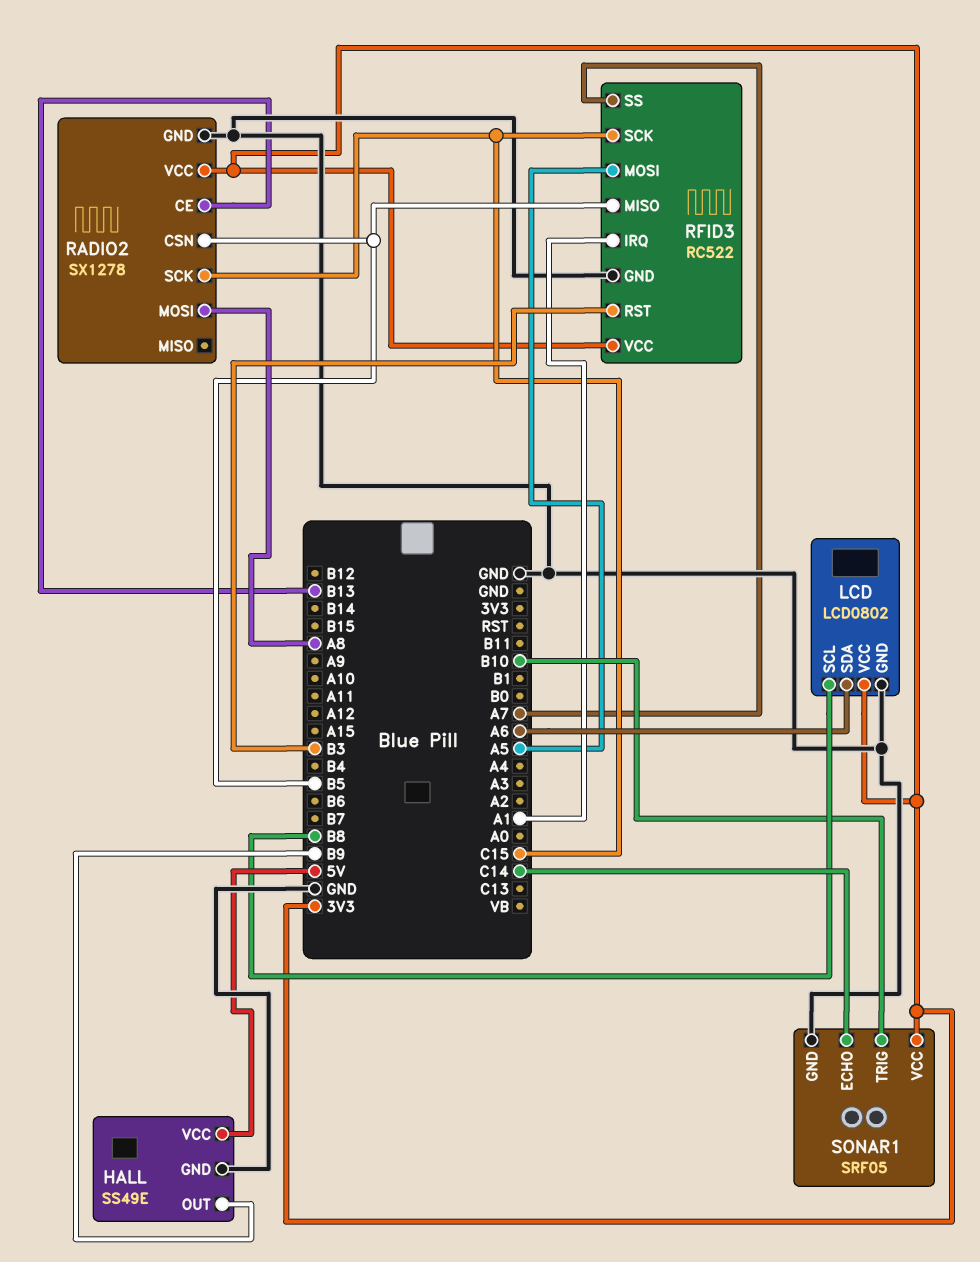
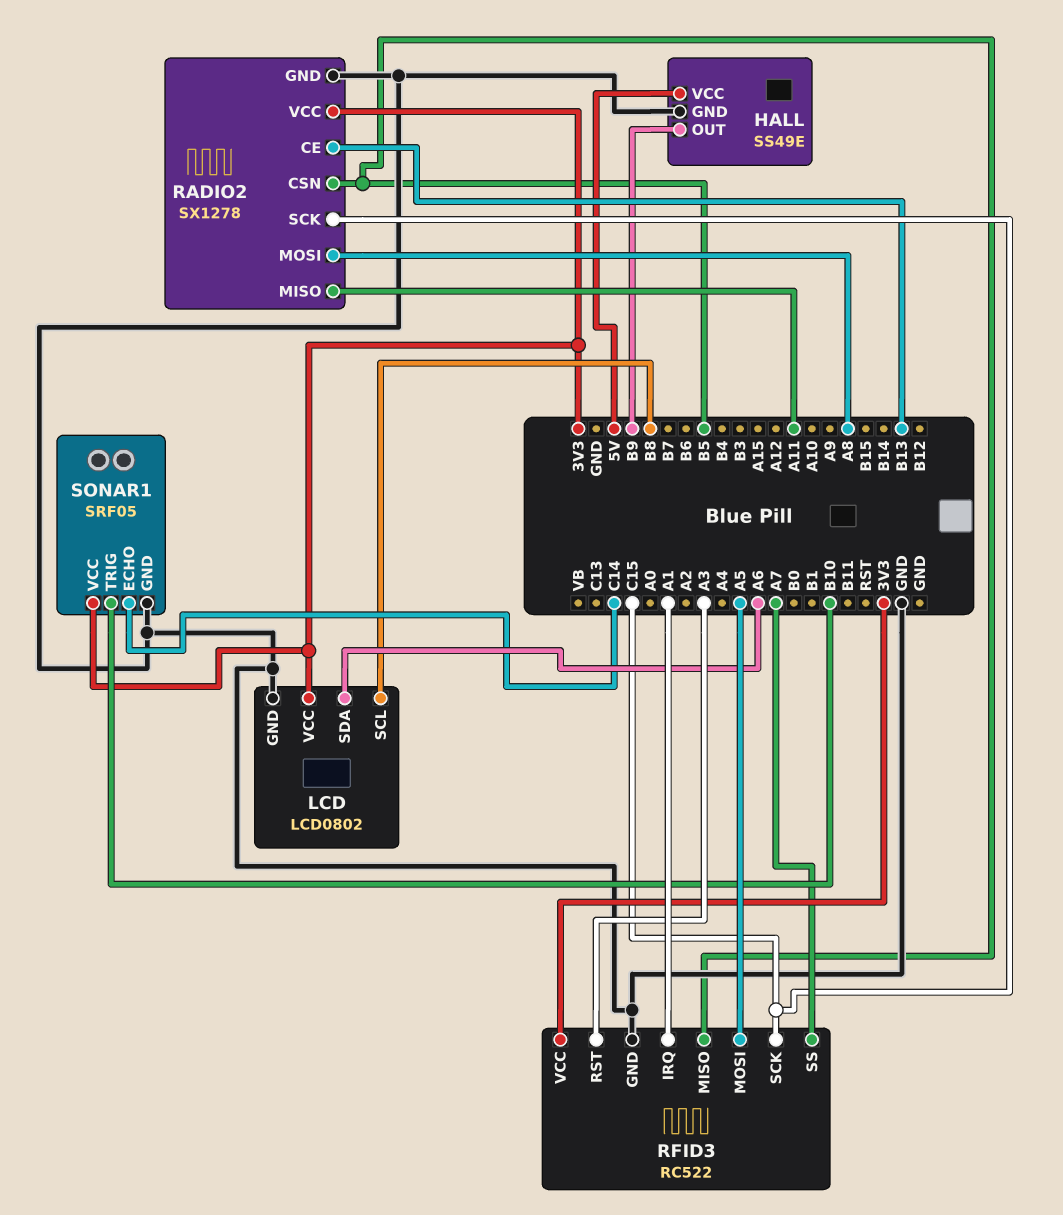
RADIO2 pin MISO: none -> A11
RFID3 pin RST: B3 -> A3

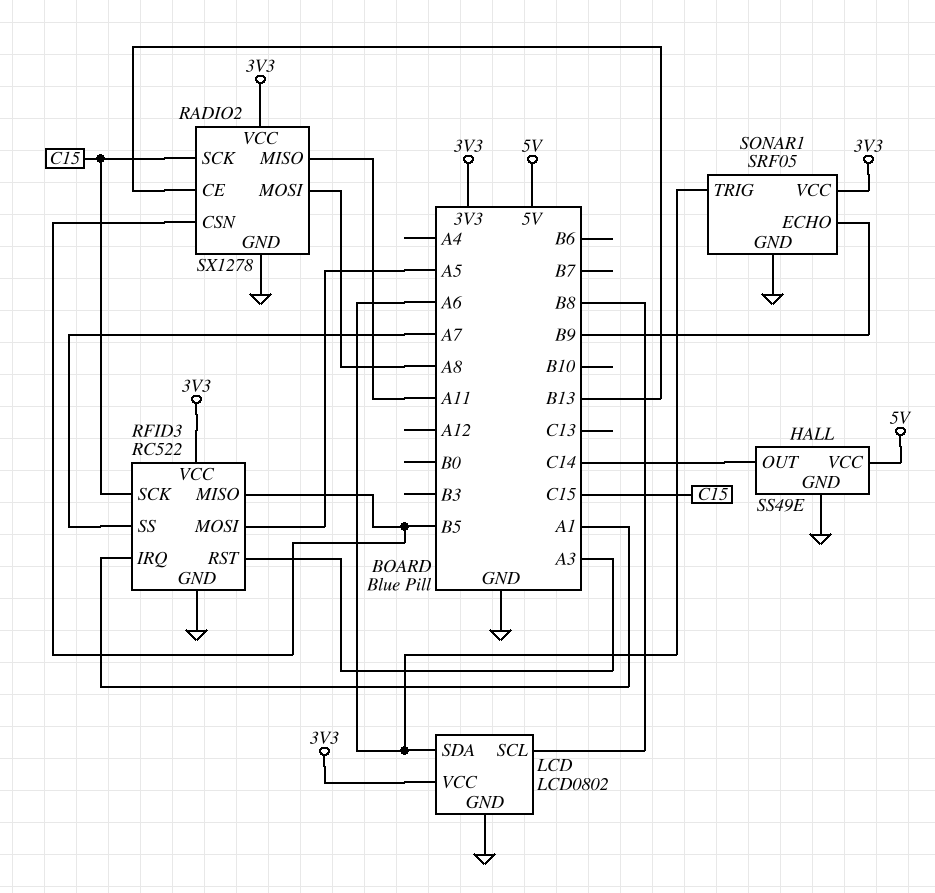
HALL pin OUT: B9 -> C14
SONAR1 pin ECHO: C14 -> B9
SONAR1 pin TRIG: B10 -> A6

